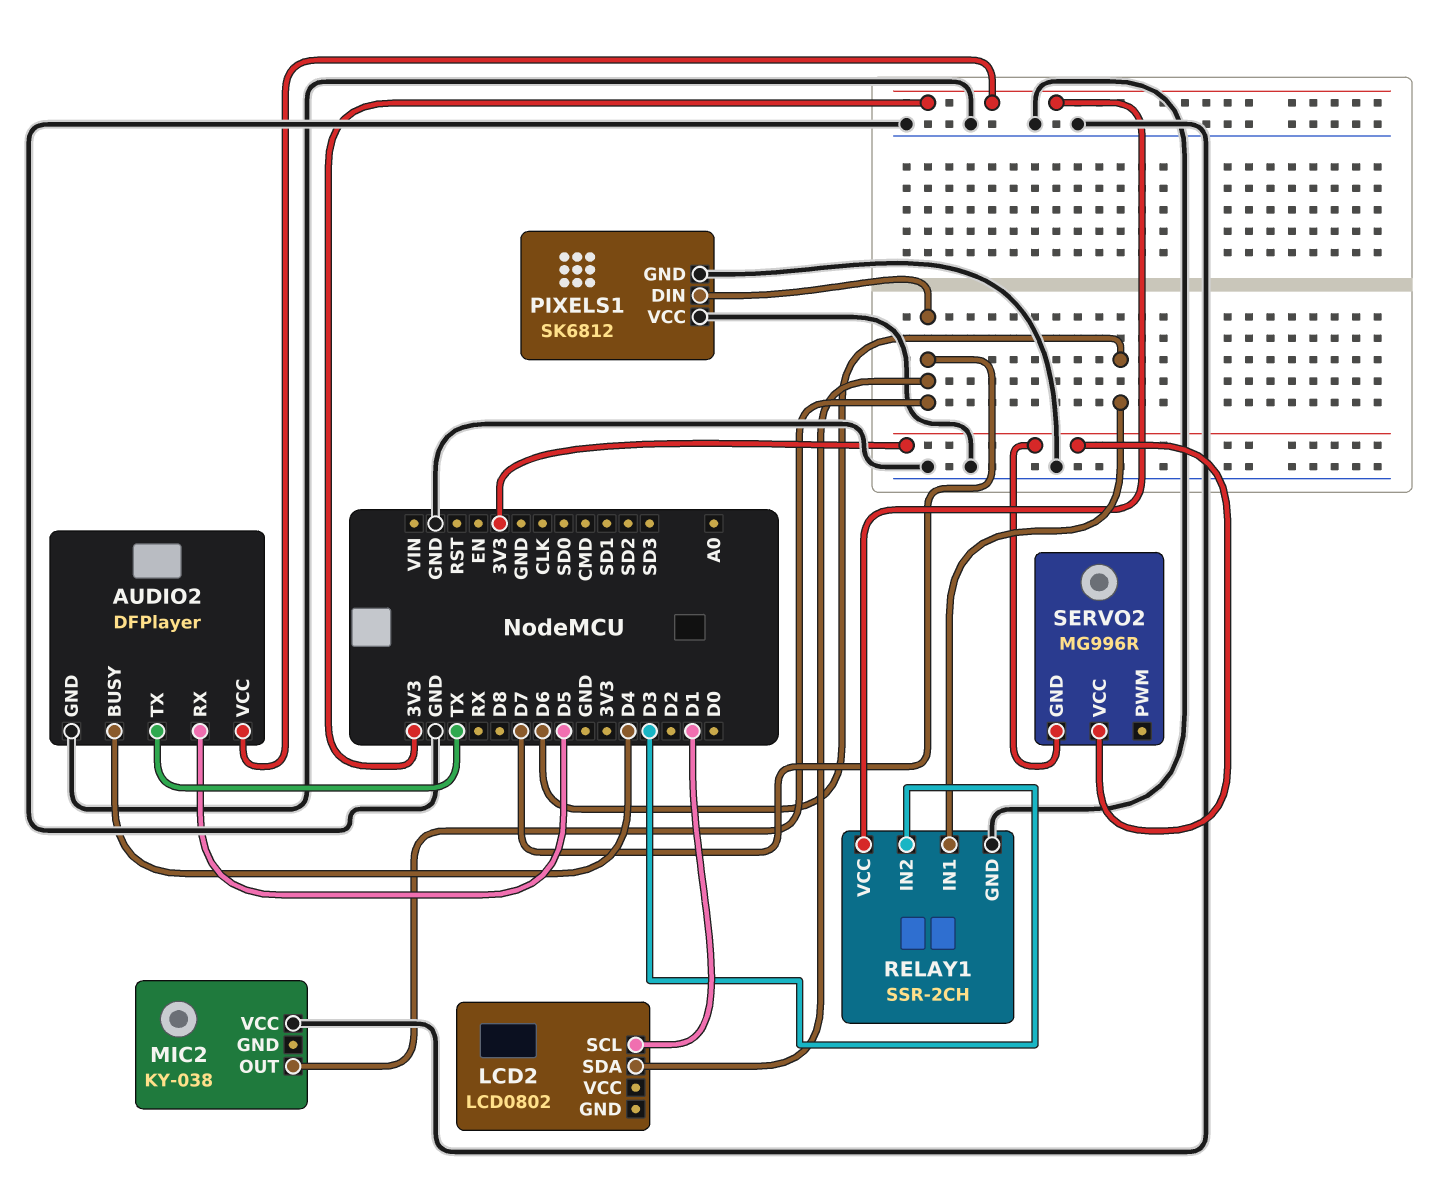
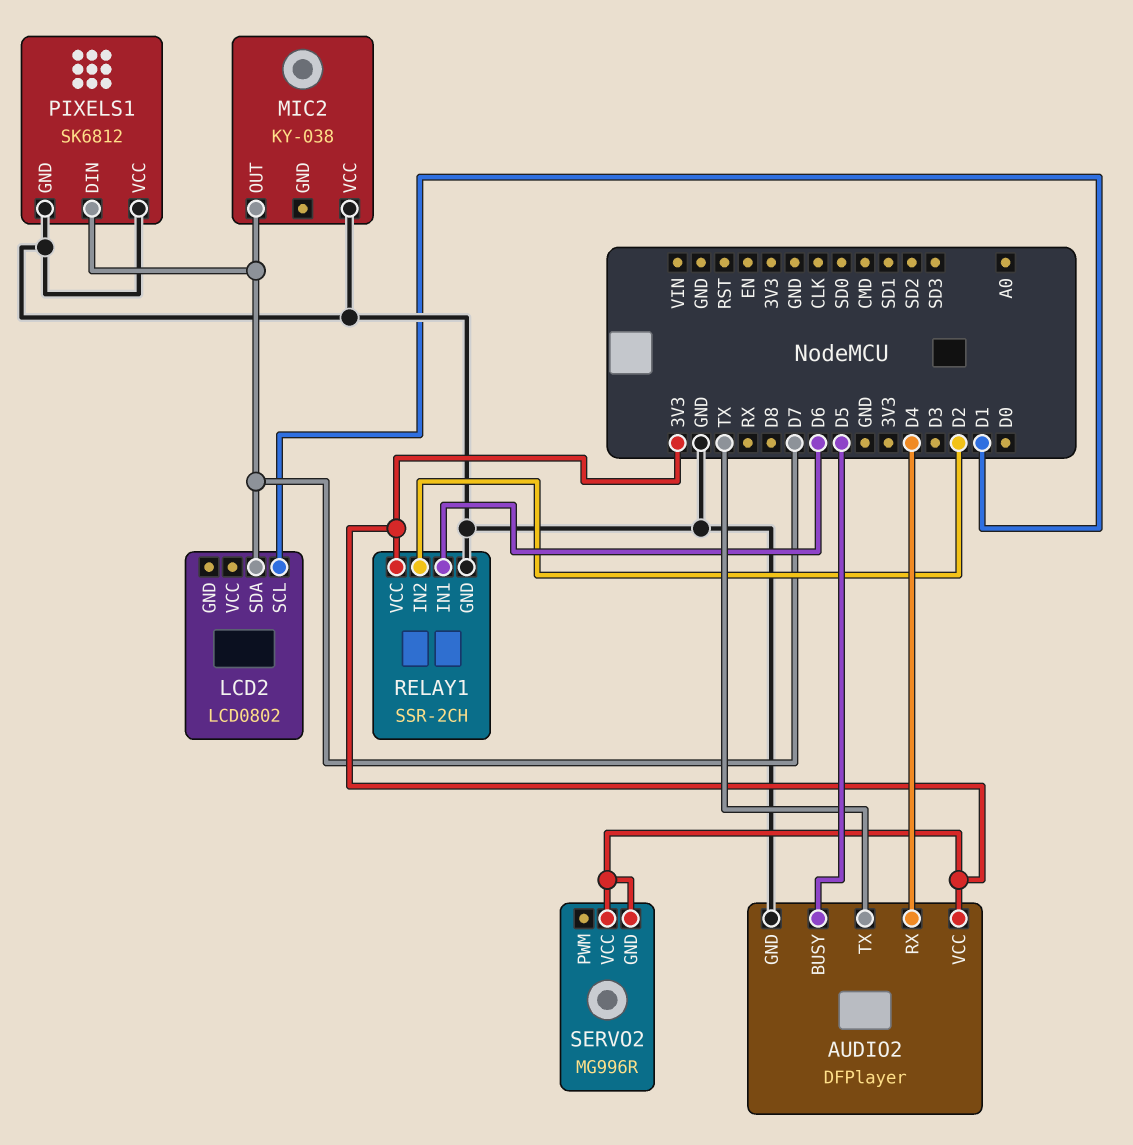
AUDIO2 pin BUSY: D4 -> D5
AUDIO2 pin RX: D5 -> D4
RELAY1 pin IN2: D3 -> D2

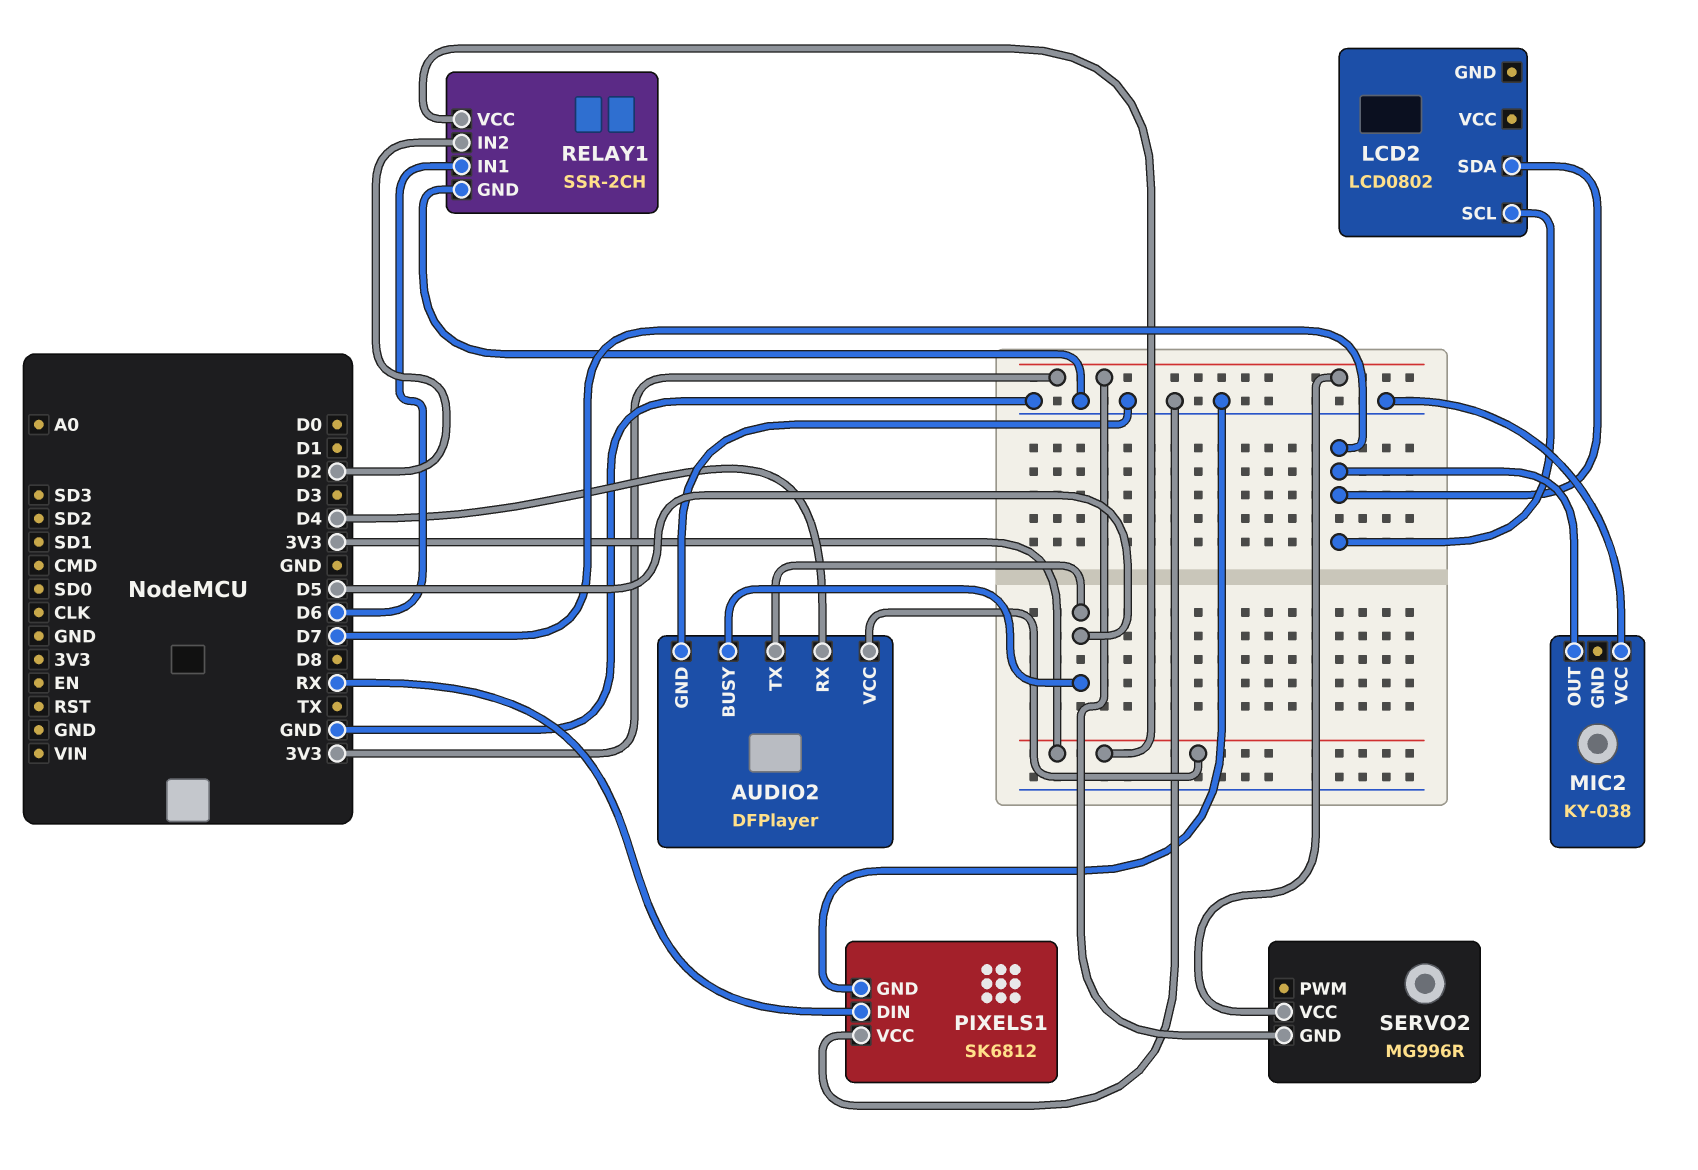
AUDIO2 pin TX: TX -> D5
LCD2 pin SCL: D1 -> D7
PIXELS1 pin DIN: D7 -> RX

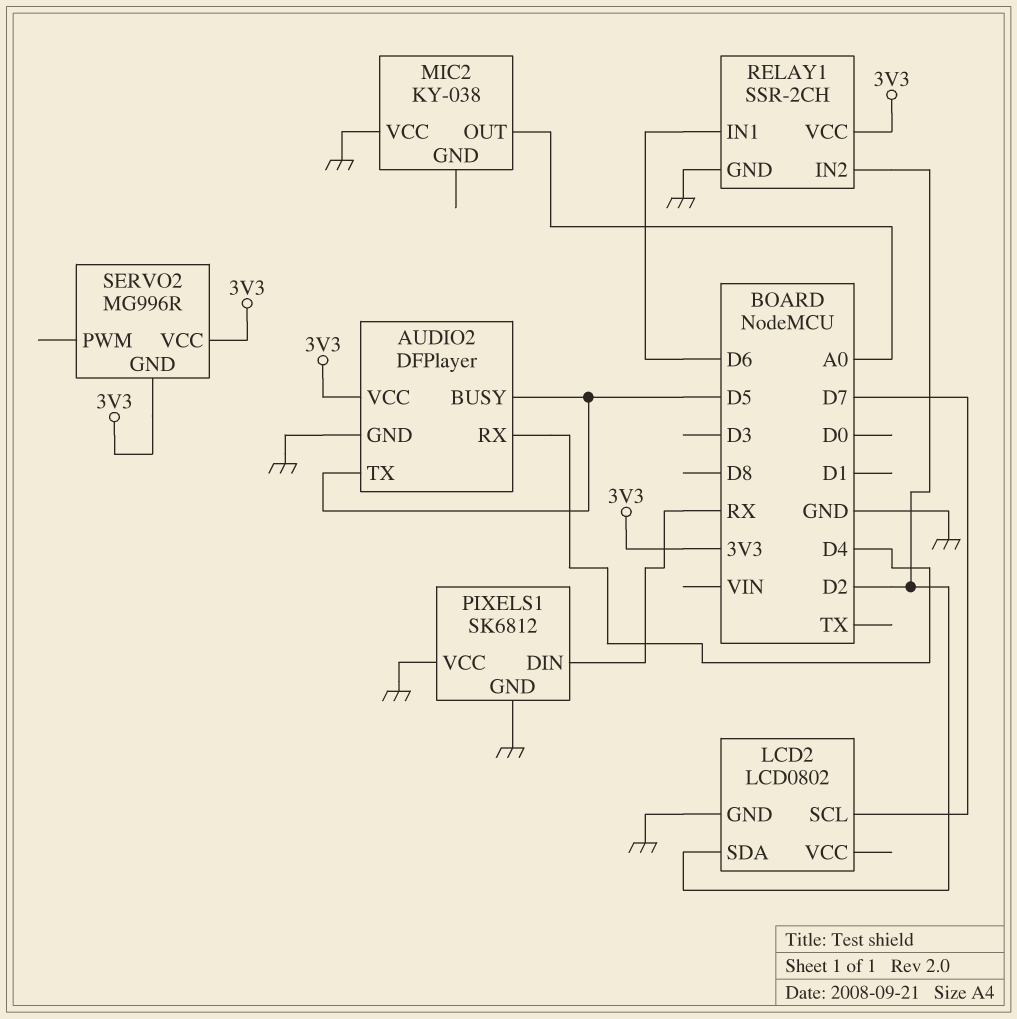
LCD2 pin GND: none -> GND
LCD2 pin SDA: D7 -> D2
MIC2 pin OUT: D7 -> A0

